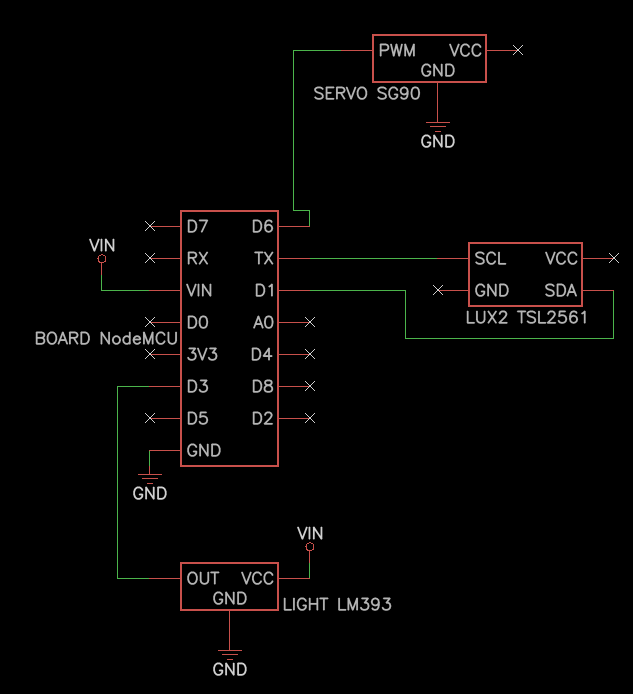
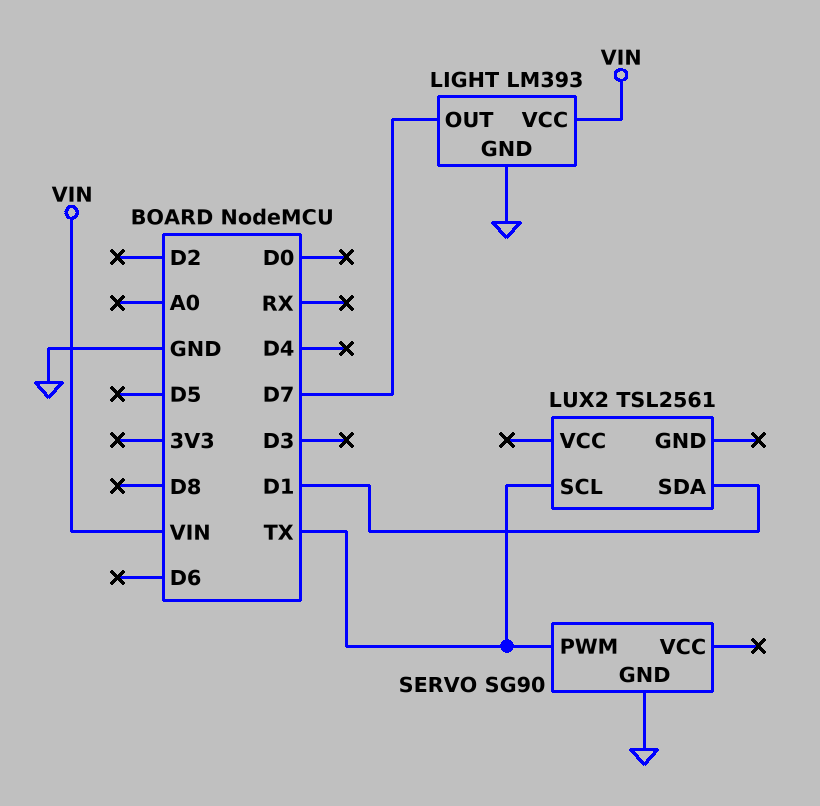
LIGHT pin OUT: D3 -> D7
SERVO pin PWM: D6 -> TX

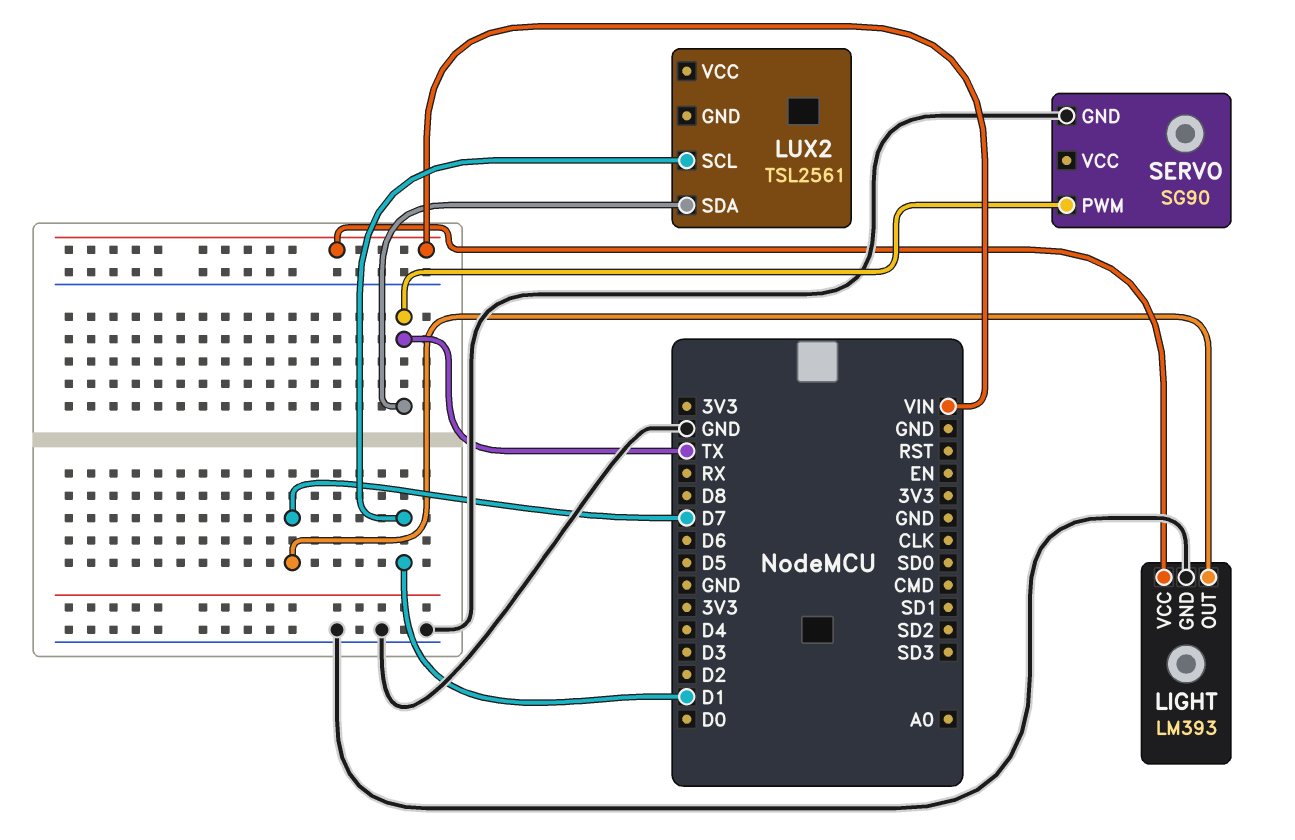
LUX2 pin SCL: TX -> D1
LUX2 pin SDA: D1 -> TX

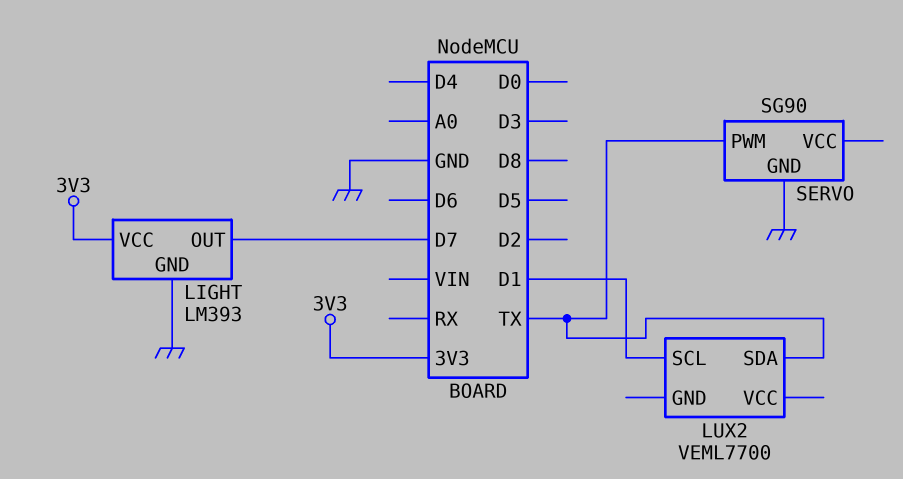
LIGHT pin VCC: VIN -> 3V3
LUX2: TSL2561 -> VEML7700

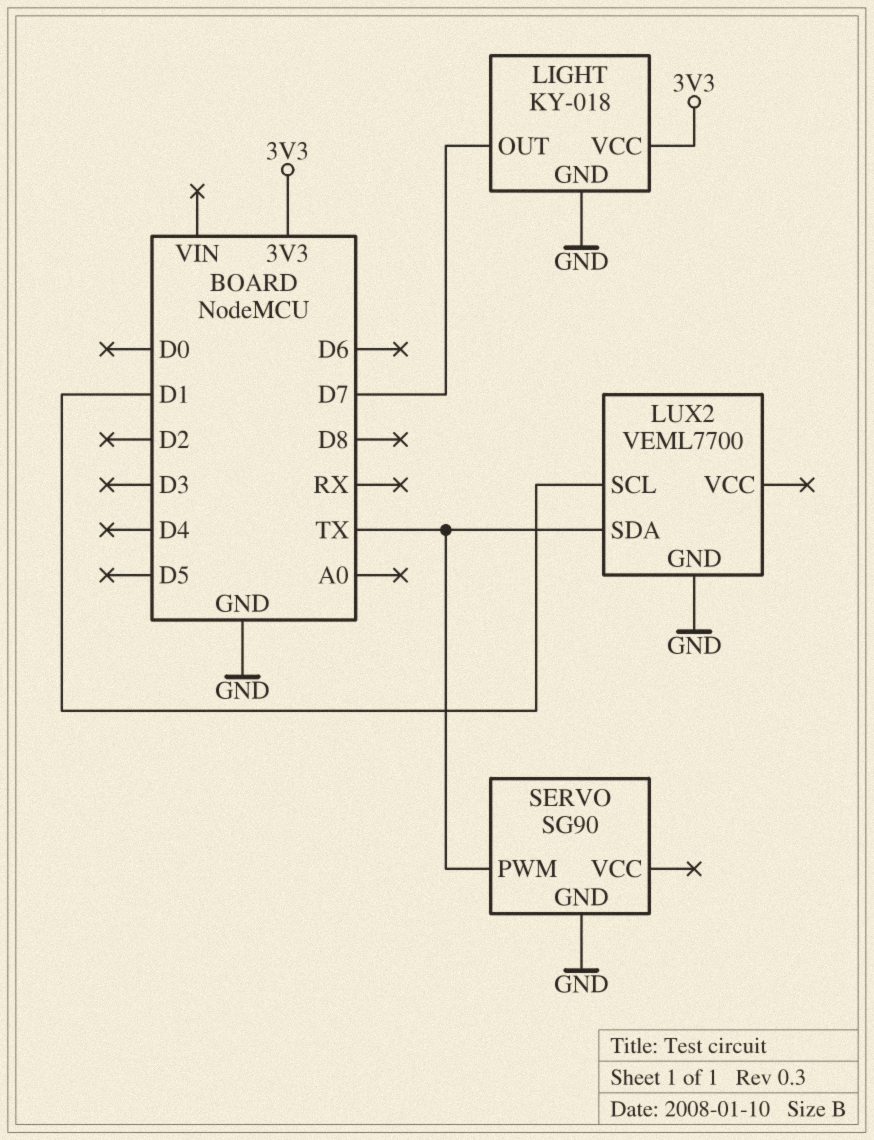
LIGHT: LM393 -> KY-018
LUX2 pin GND: none -> GND

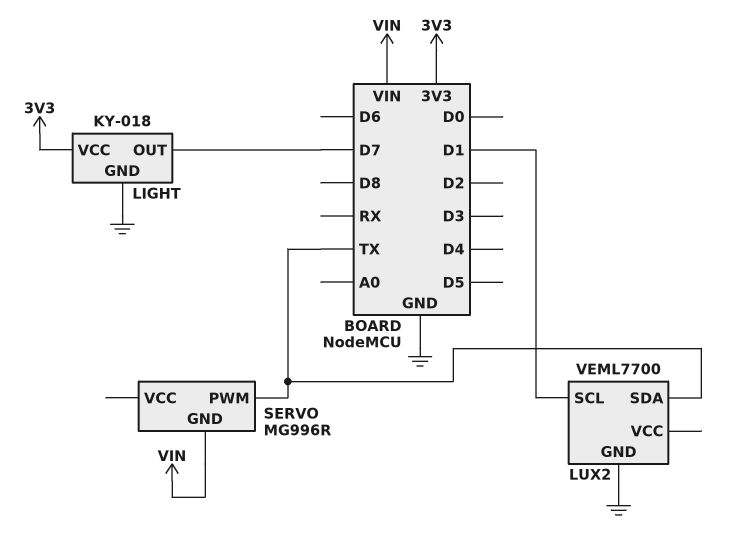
SERVO: SG90 -> MG996R
SERVO pin GND: GND -> VIN

